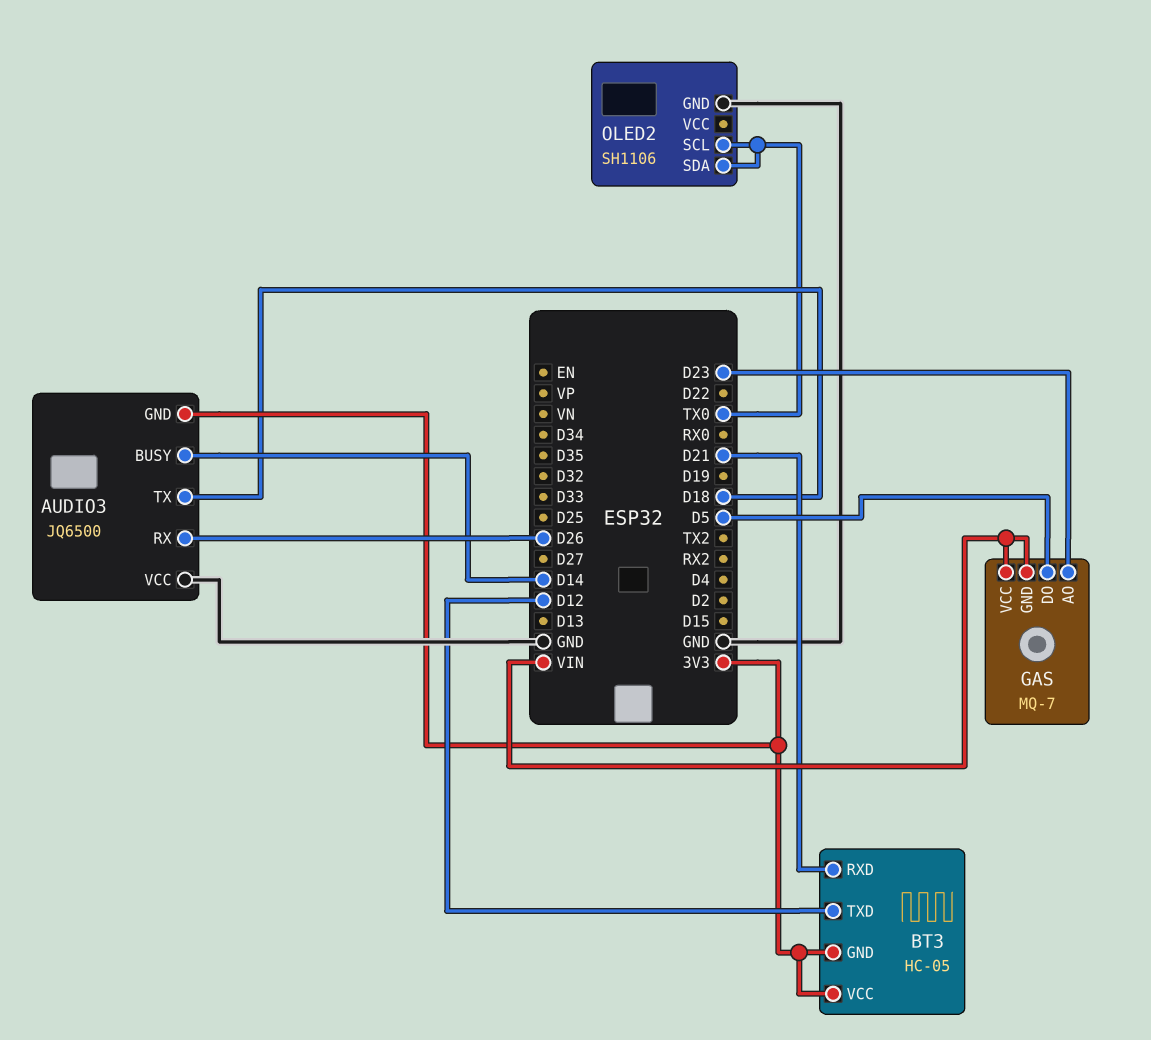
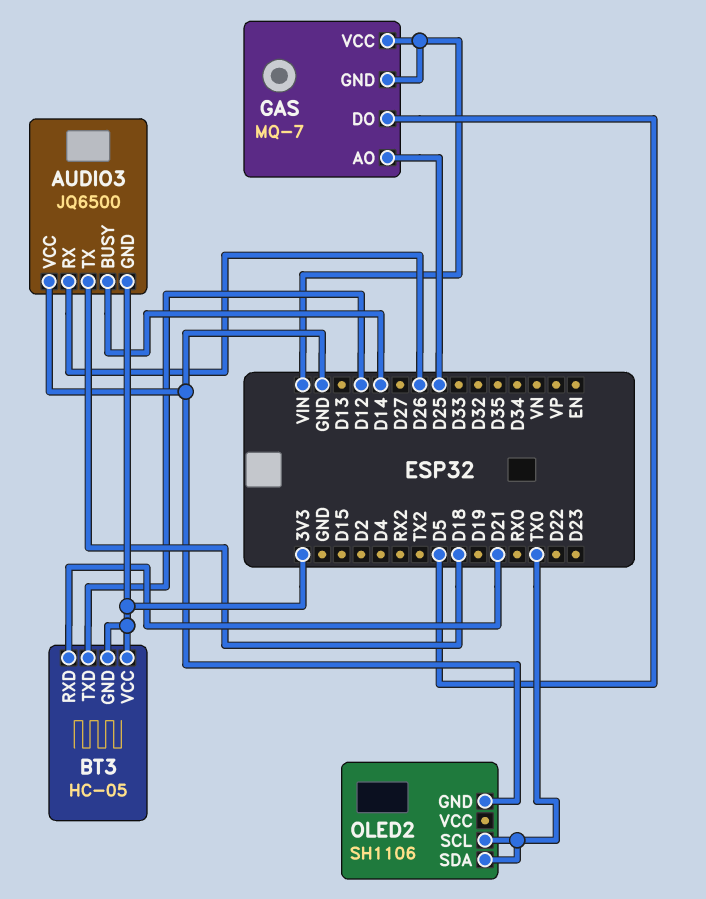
GAS pin AO: D23 -> D25

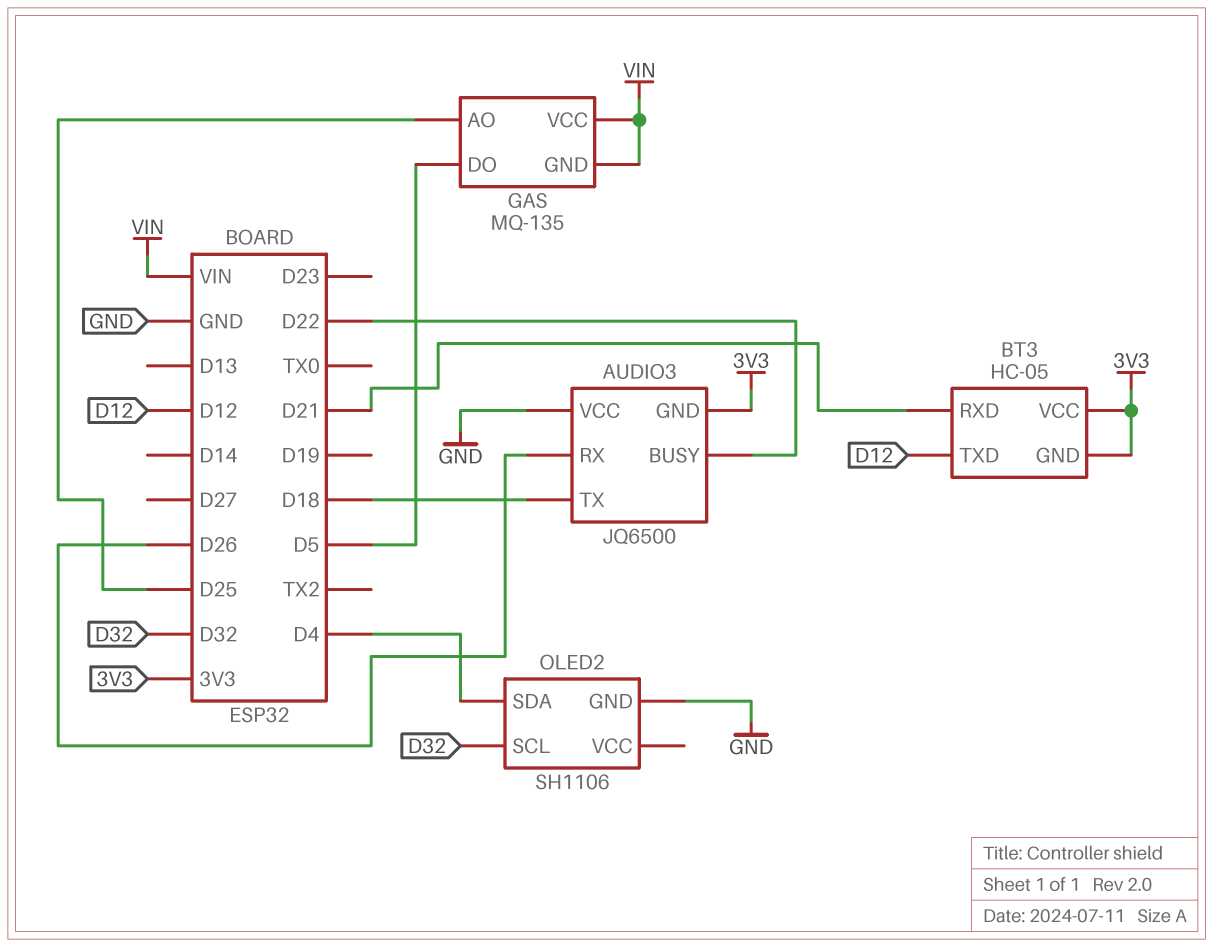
AUDIO3 pin BUSY: D14 -> D22
GAS: MQ-7 -> MQ-135
OLED2 pin SCL: TX0 -> D32
OLED2 pin SDA: TX0 -> D4

